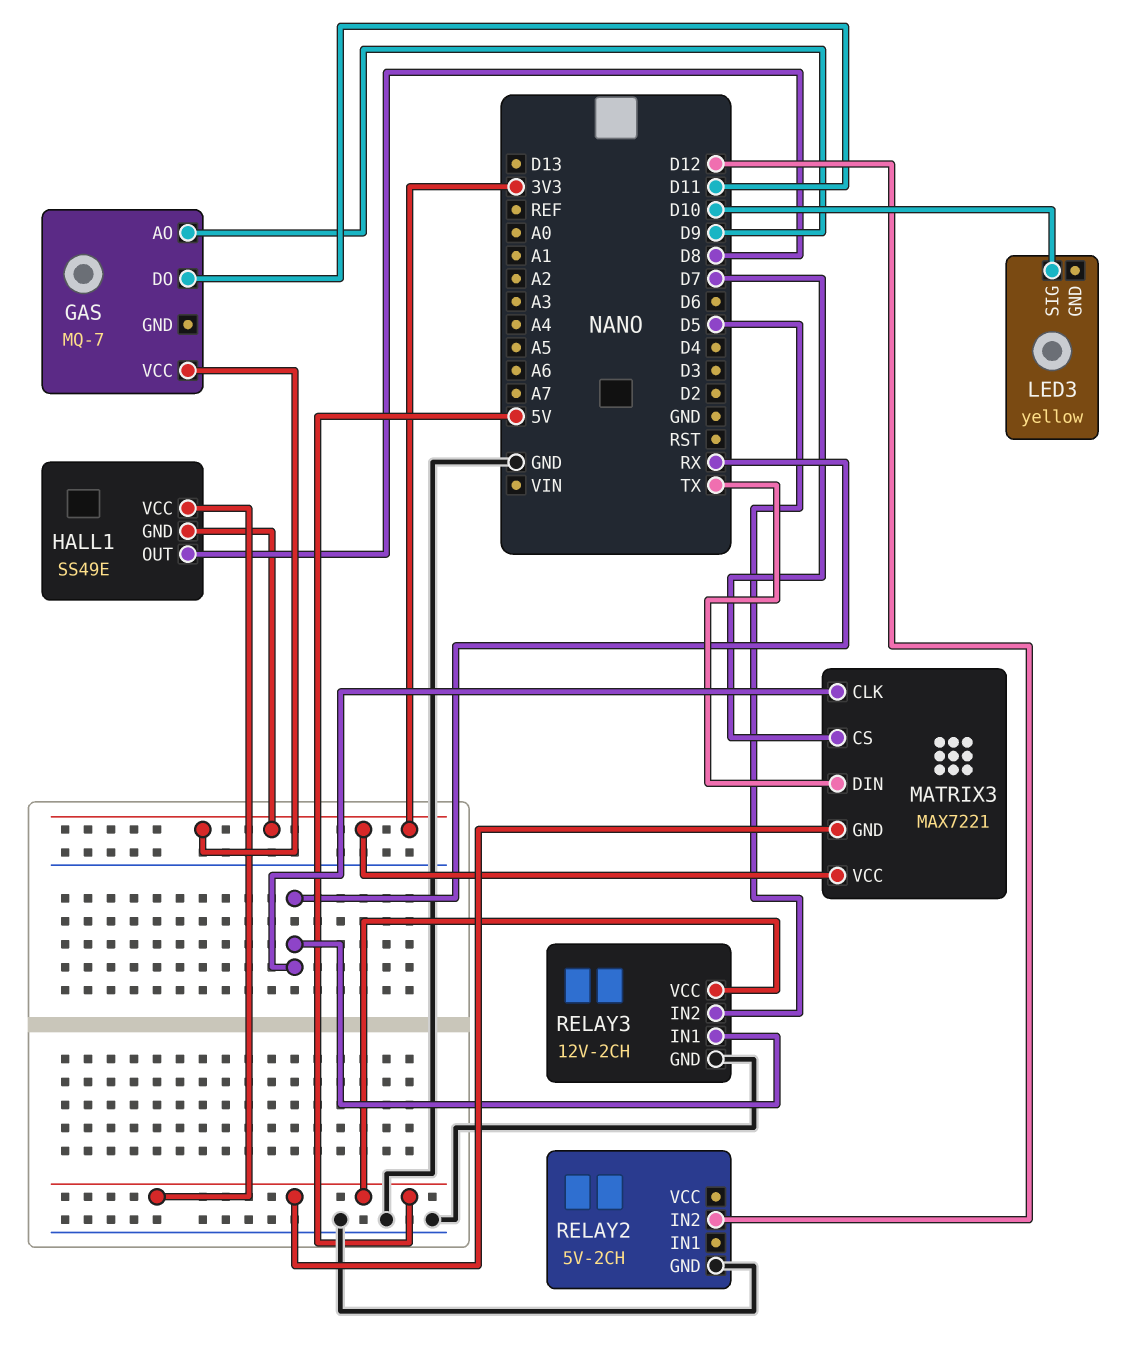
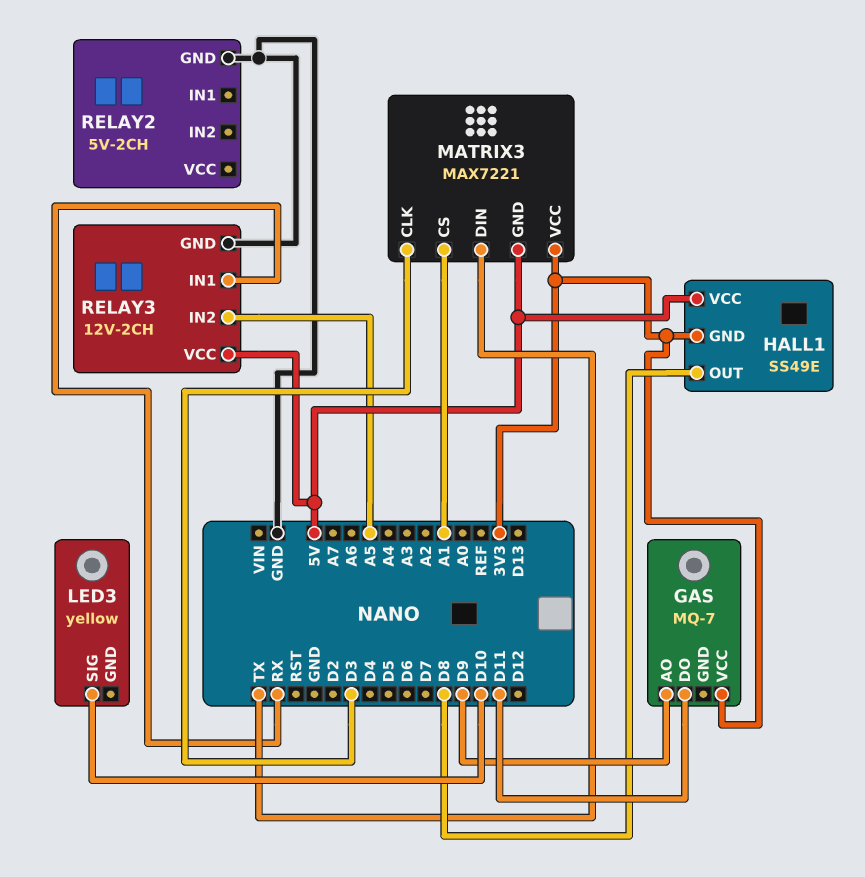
MATRIX3 pin CLK: RX -> D3
MATRIX3 pin CS: D7 -> A1
RELAY2 pin IN2: D12 -> none
RELAY3 pin IN2: D5 -> A5

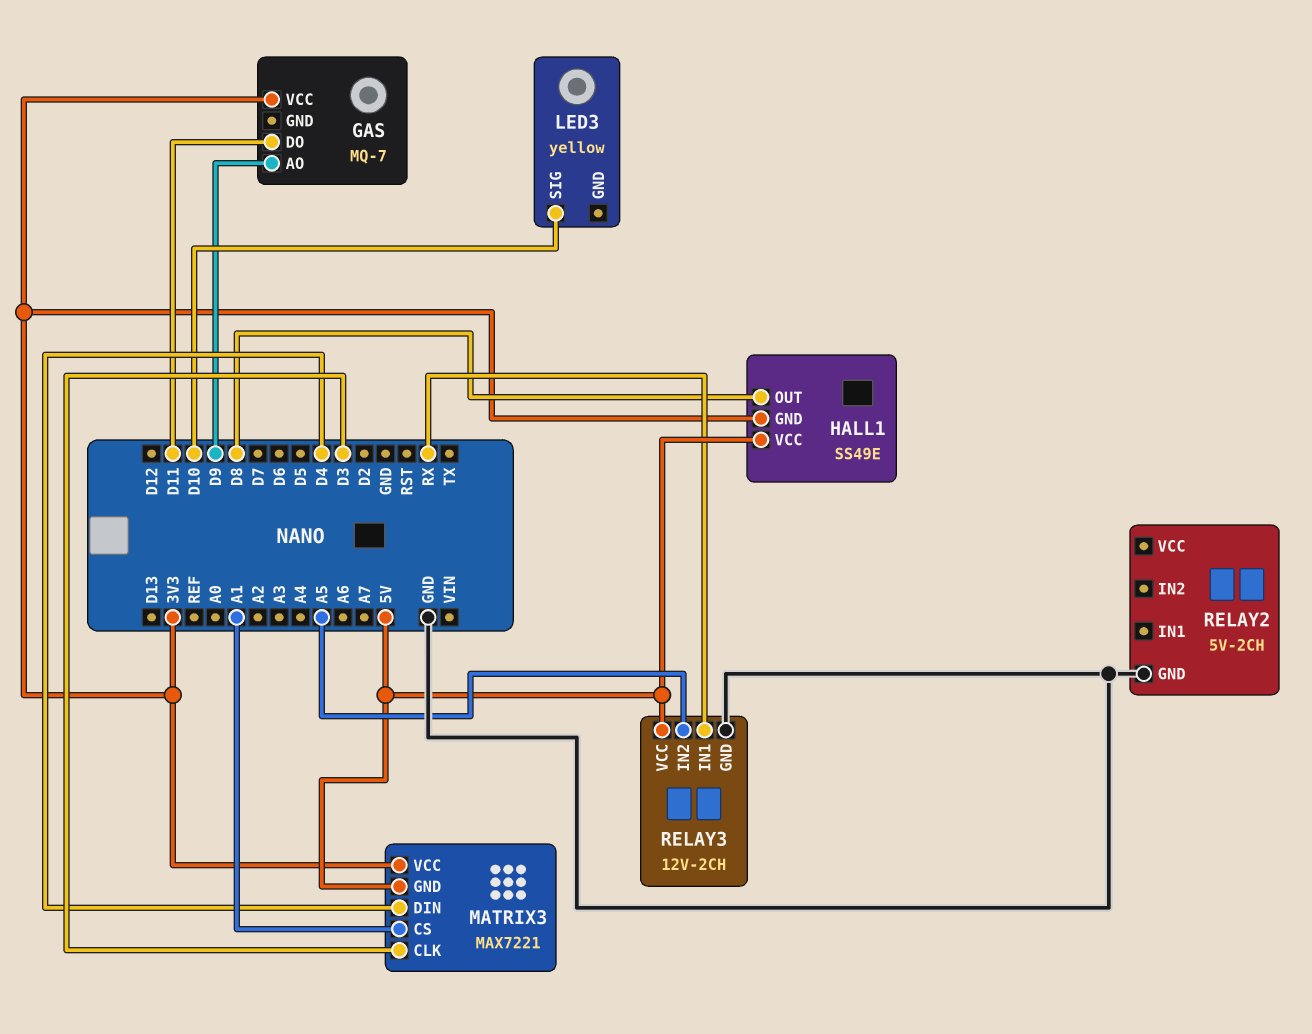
MATRIX3 pin DIN: TX -> D4

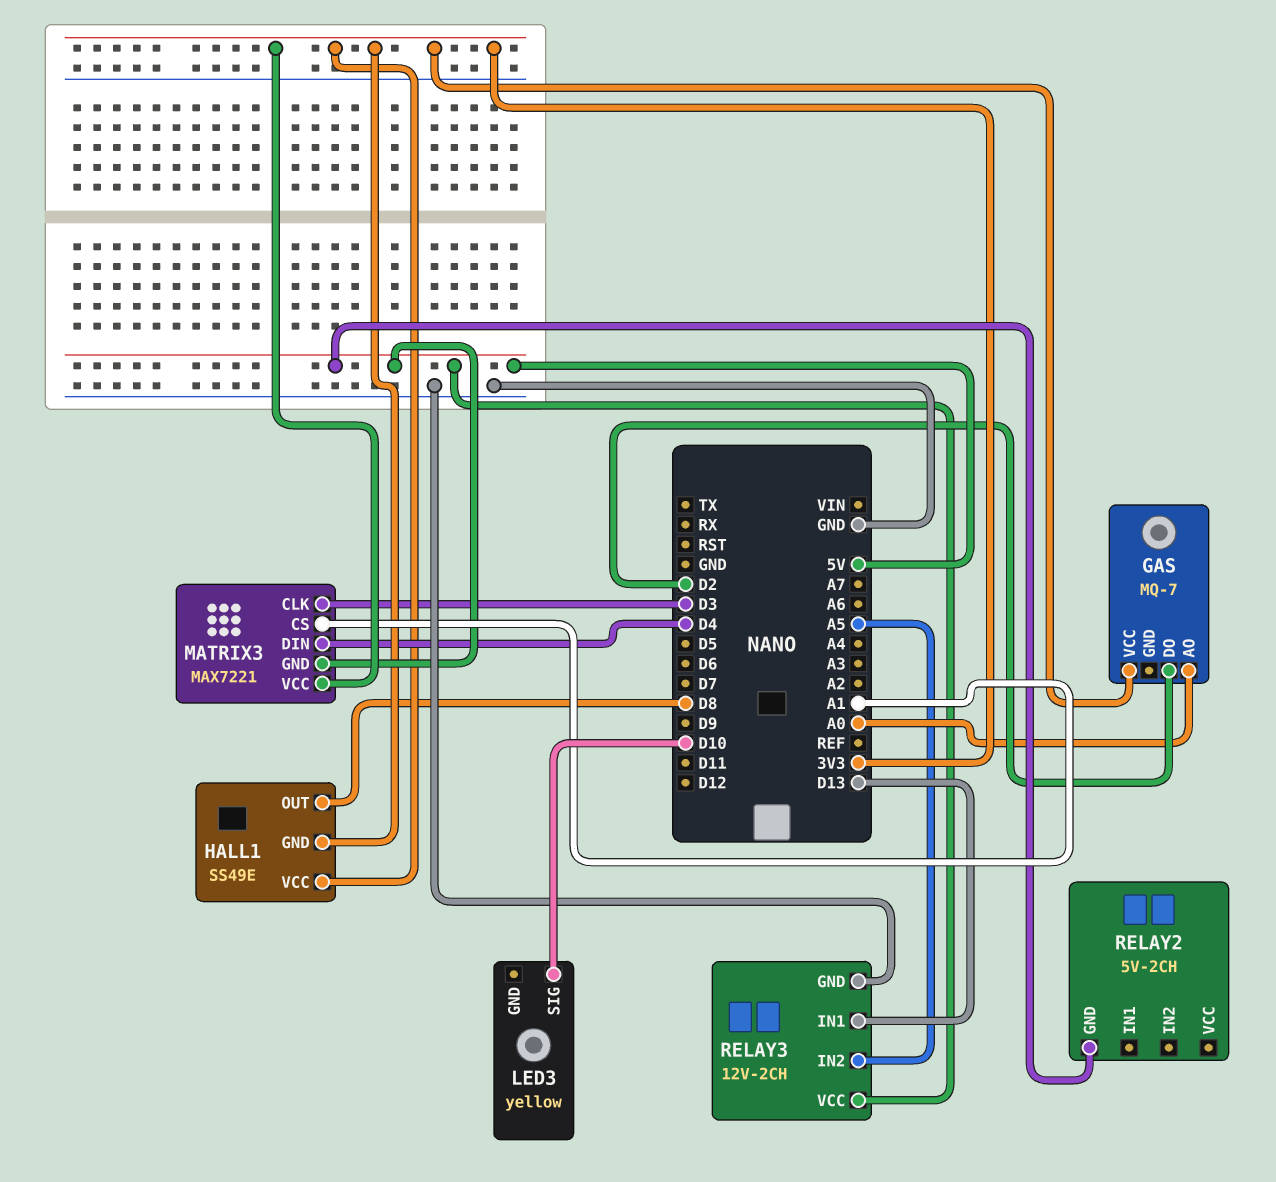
GAS pin AO: D9 -> A0
GAS pin DO: D11 -> D2
HALL1 pin VCC: 5V -> 3V3
RELAY2 pin GND: GND -> 5V
RELAY3 pin IN1: RX -> D13

